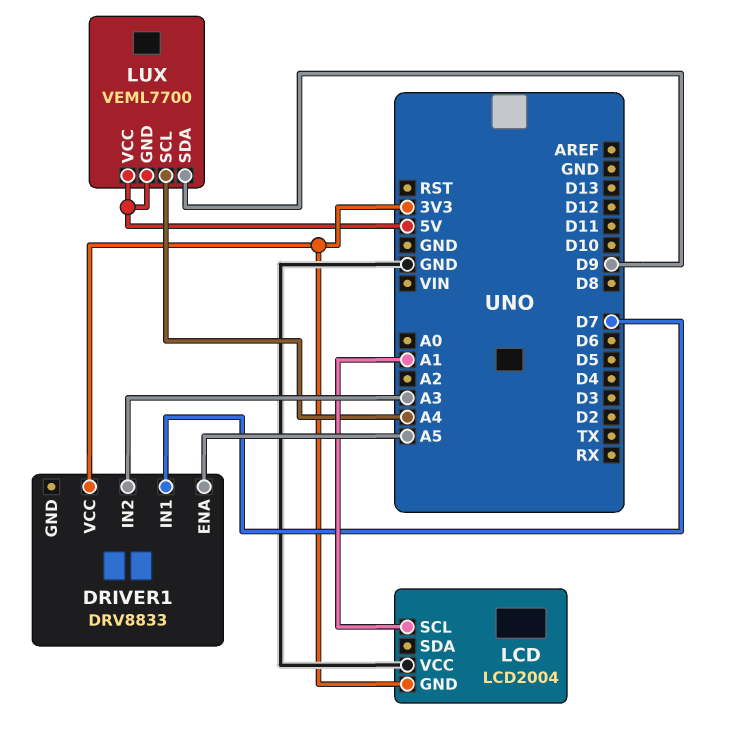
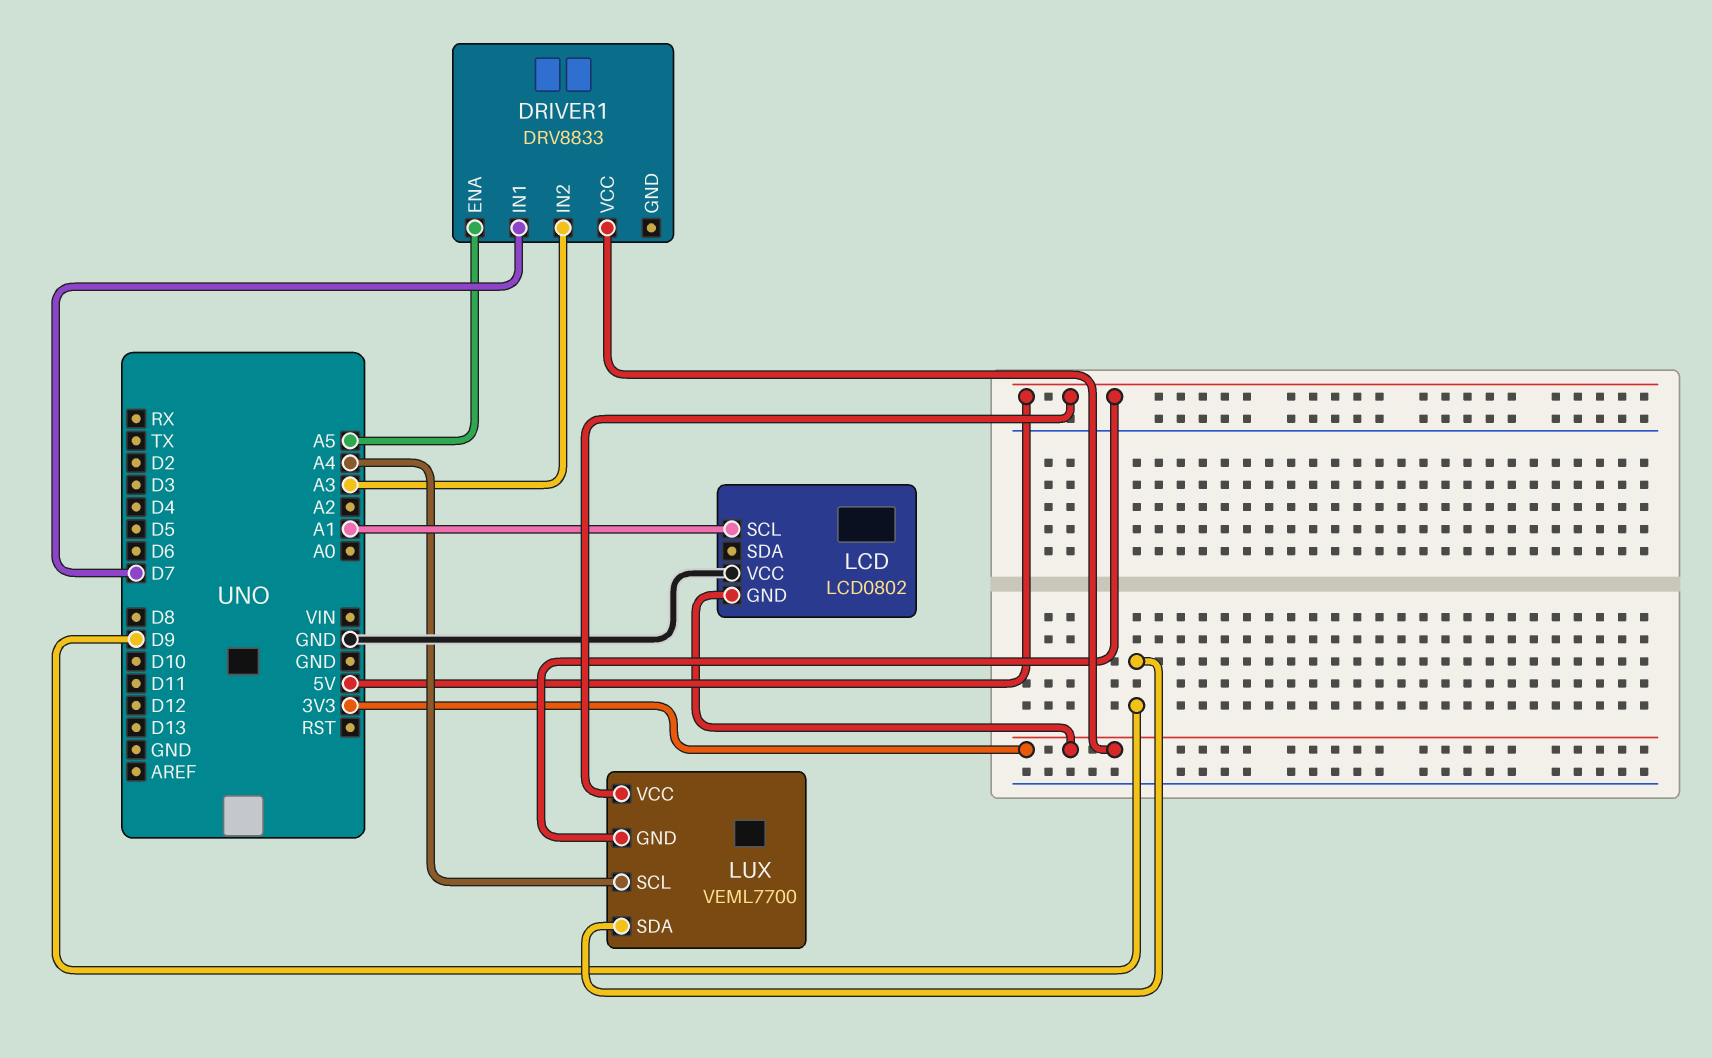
LCD: LCD2004 -> LCD0802

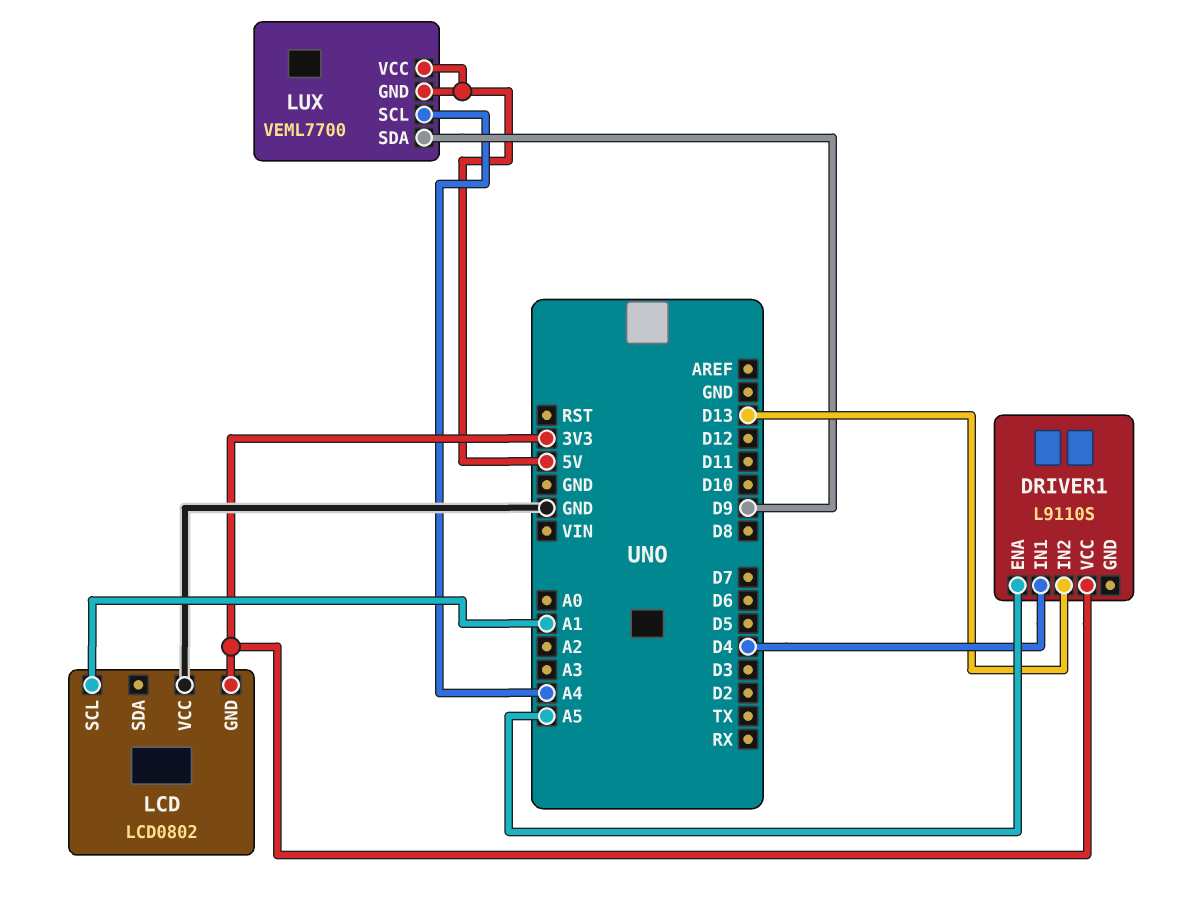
DRIVER1: DRV8833 -> L9110S
DRIVER1 pin IN1: D7 -> D4
DRIVER1 pin IN2: A3 -> D13

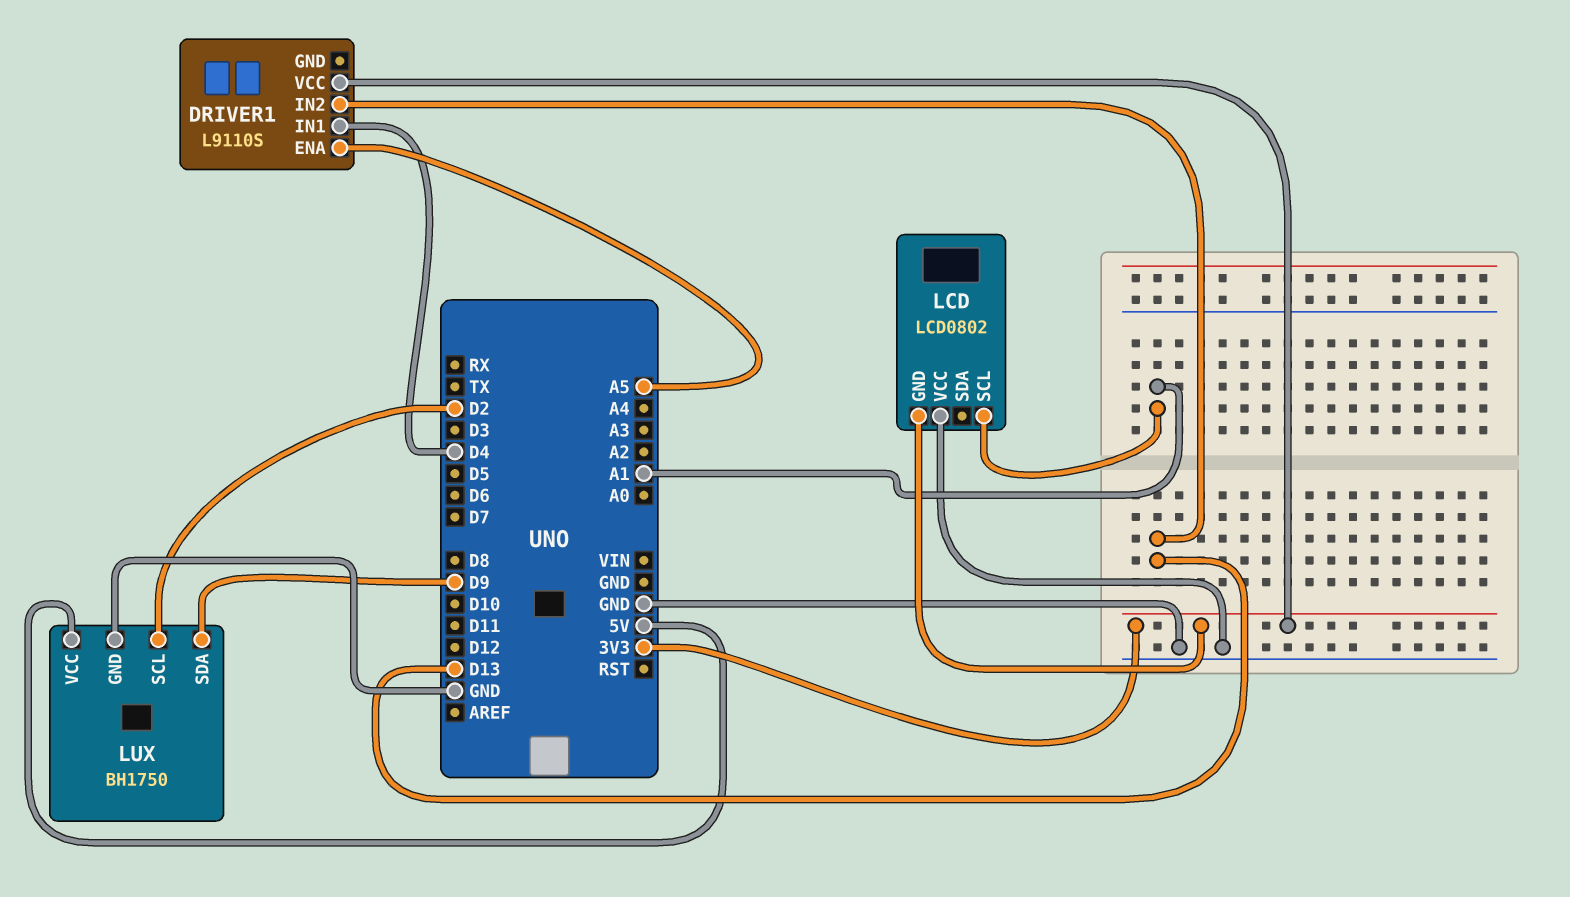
LUX: VEML7700 -> BH1750
LUX pin GND: 5V -> GND
LUX pin SCL: A4 -> D2

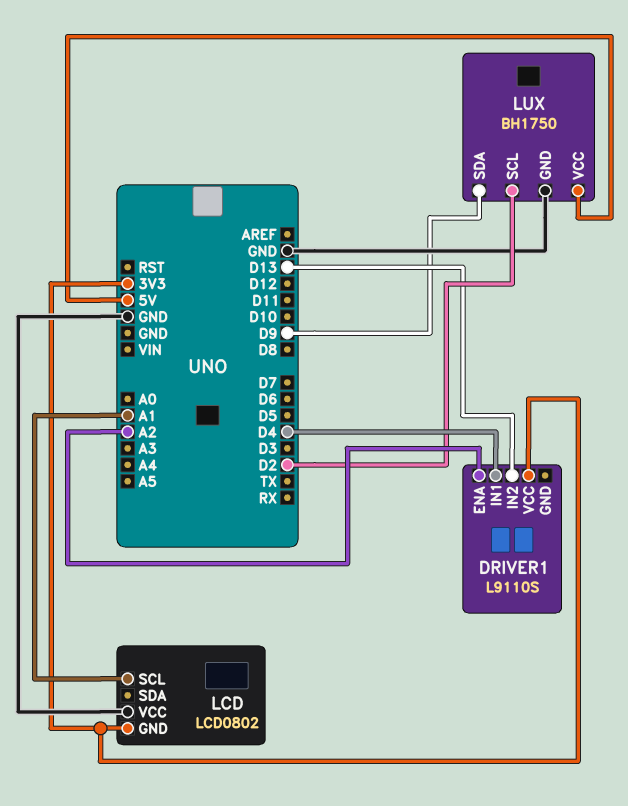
DRIVER1 pin ENA: A5 -> A2

